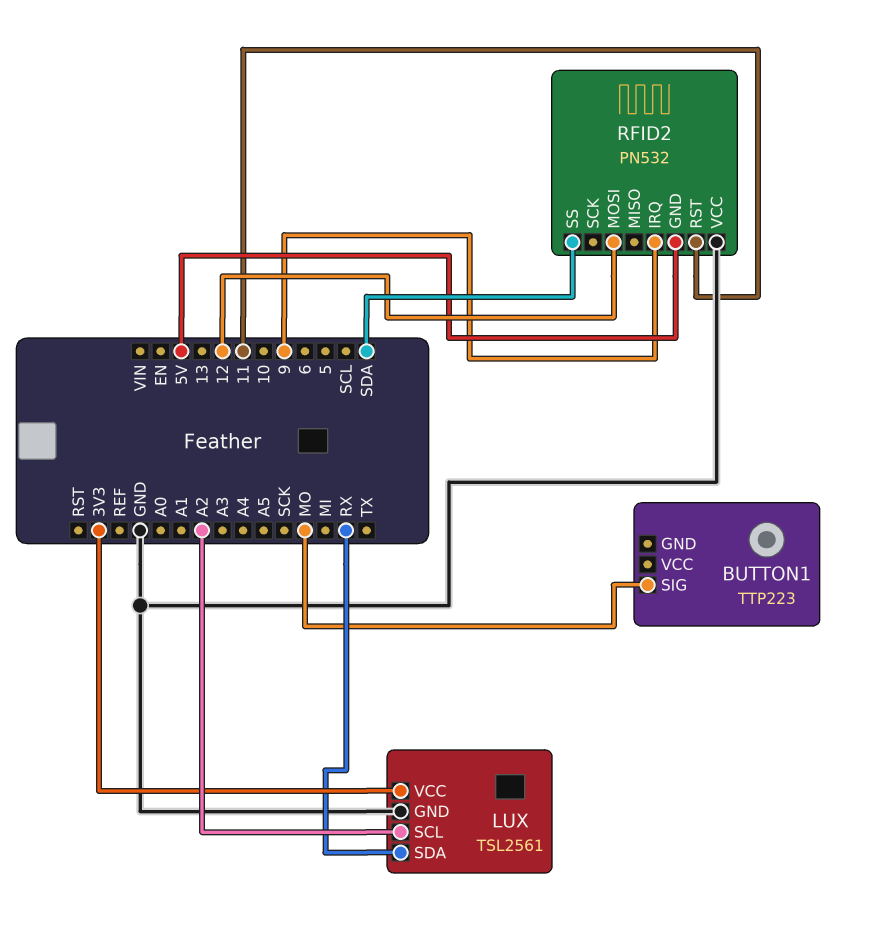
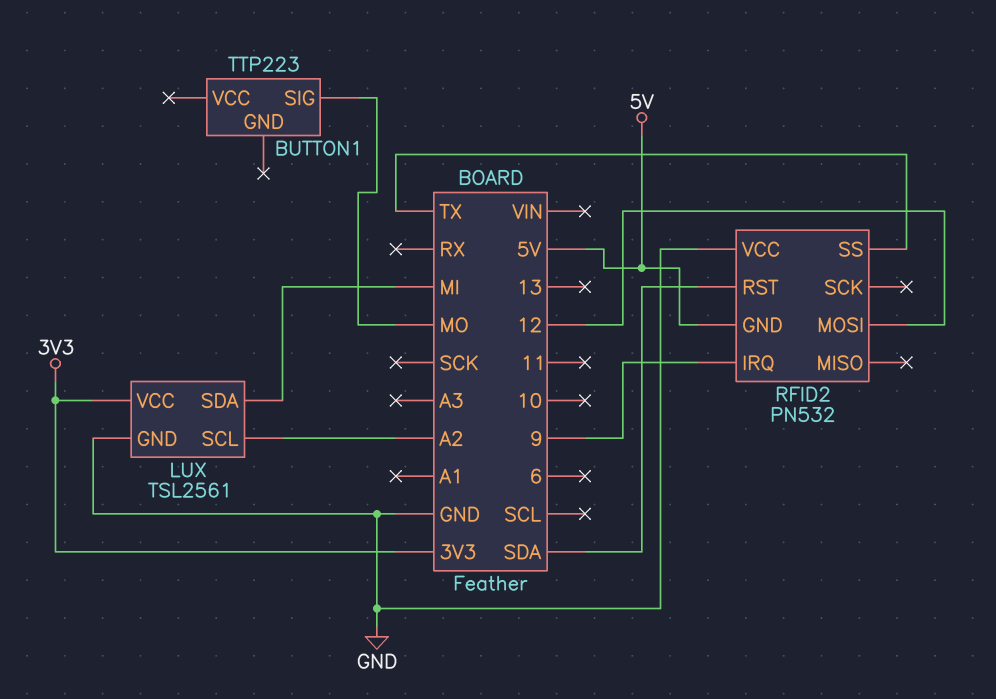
LUX pin SDA: RX -> MI
RFID2 pin RST: 11 -> SDA
RFID2 pin SS: SDA -> TX

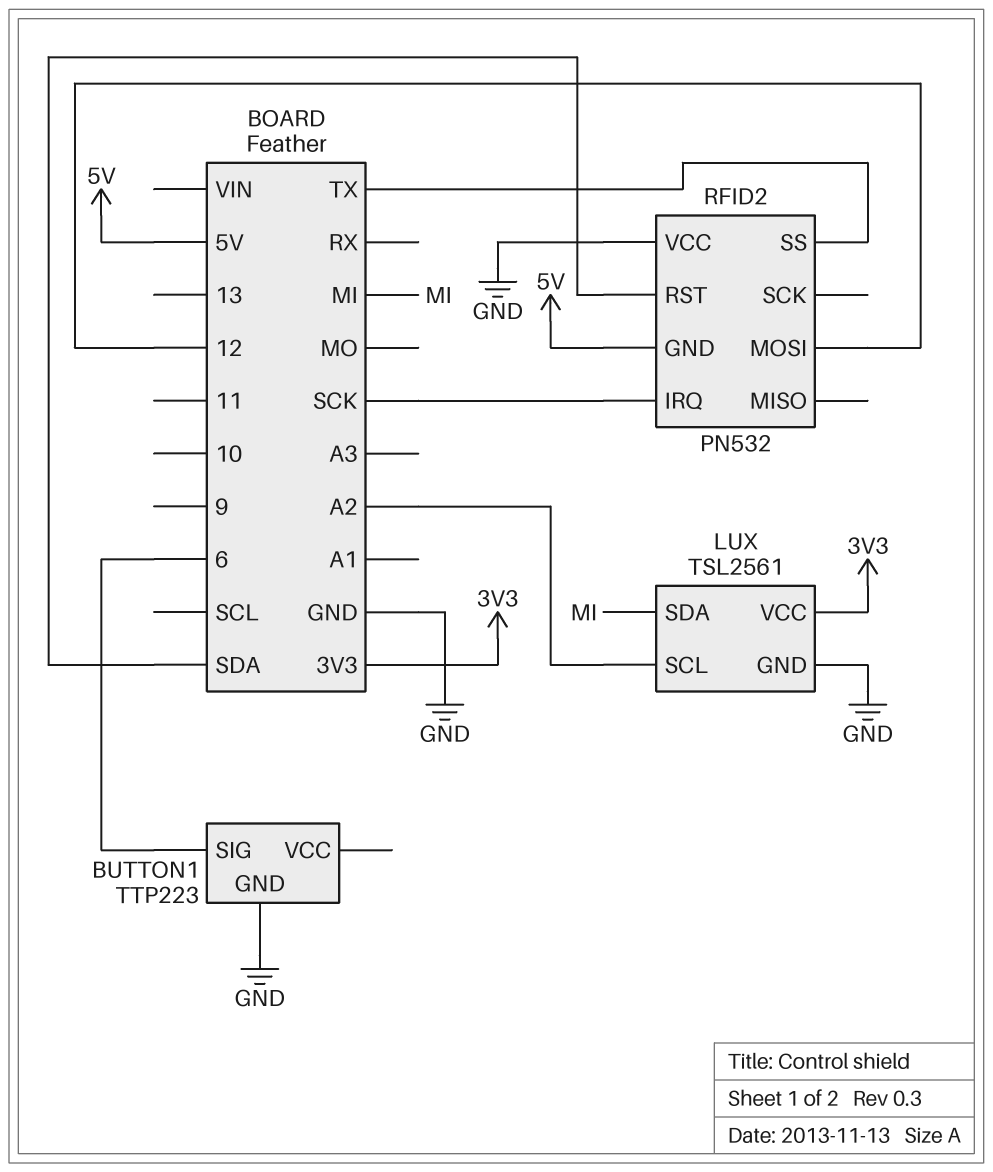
BUTTON1 pin GND: none -> GND
BUTTON1 pin SIG: MO -> 6
RFID2 pin IRQ: 9 -> SCK

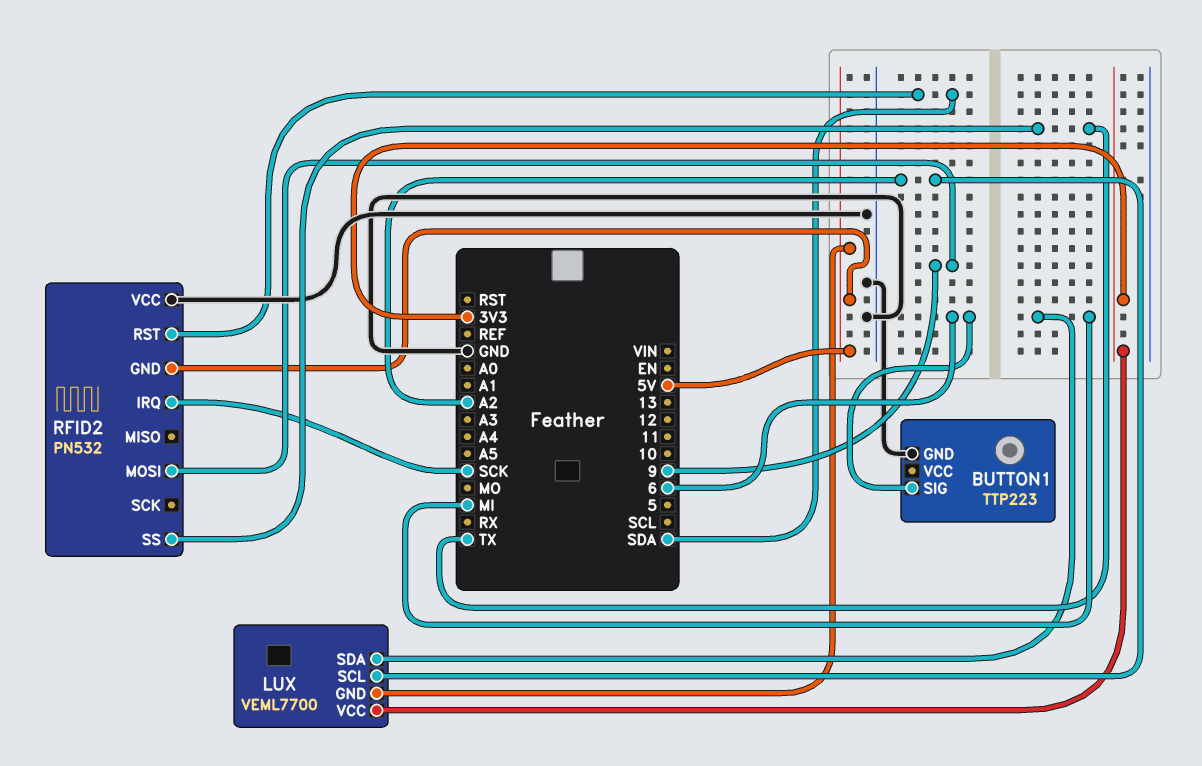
LUX: TSL2561 -> VEML7700
LUX pin GND: GND -> 5V
RFID2 pin MOSI: 12 -> 9

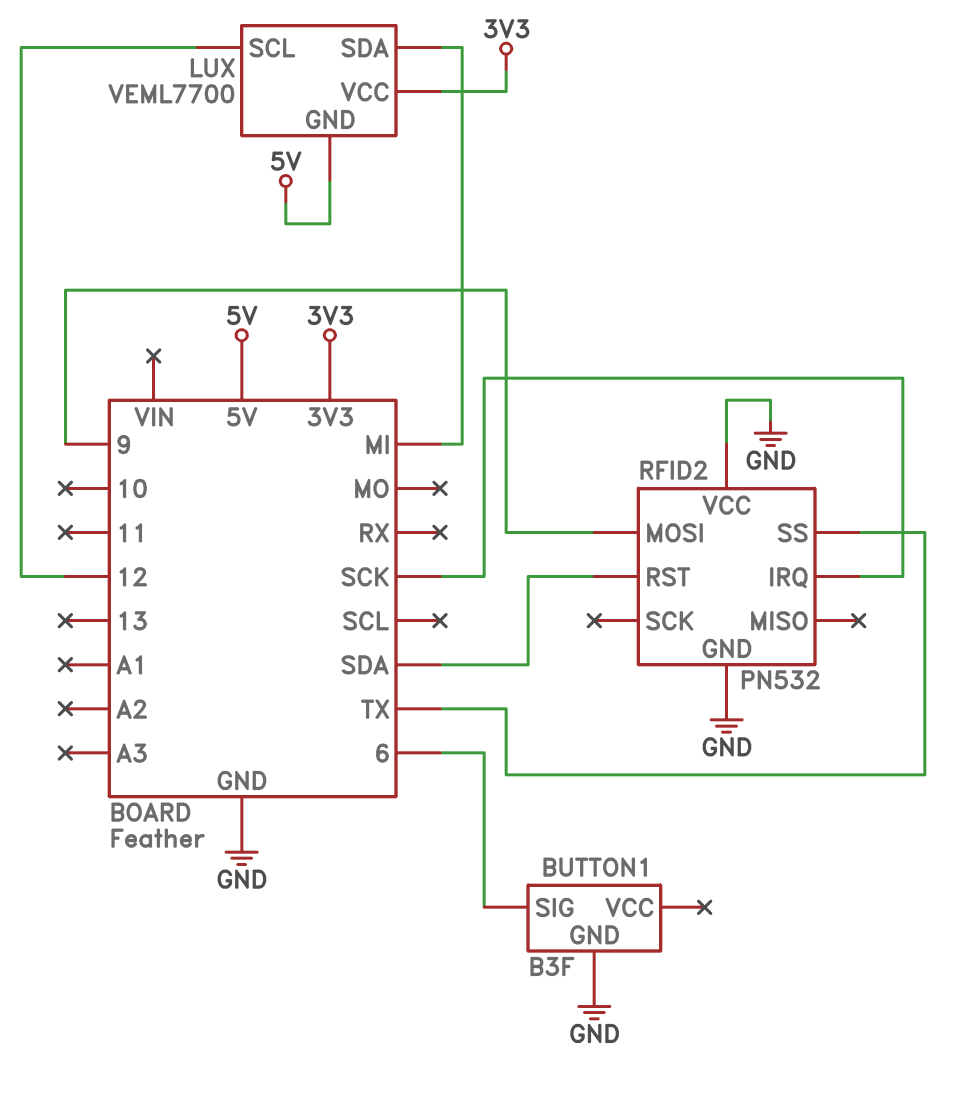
BUTTON1: TTP223 -> B3F
LUX pin SCL: A2 -> 12
RFID2 pin GND: 5V -> GND

